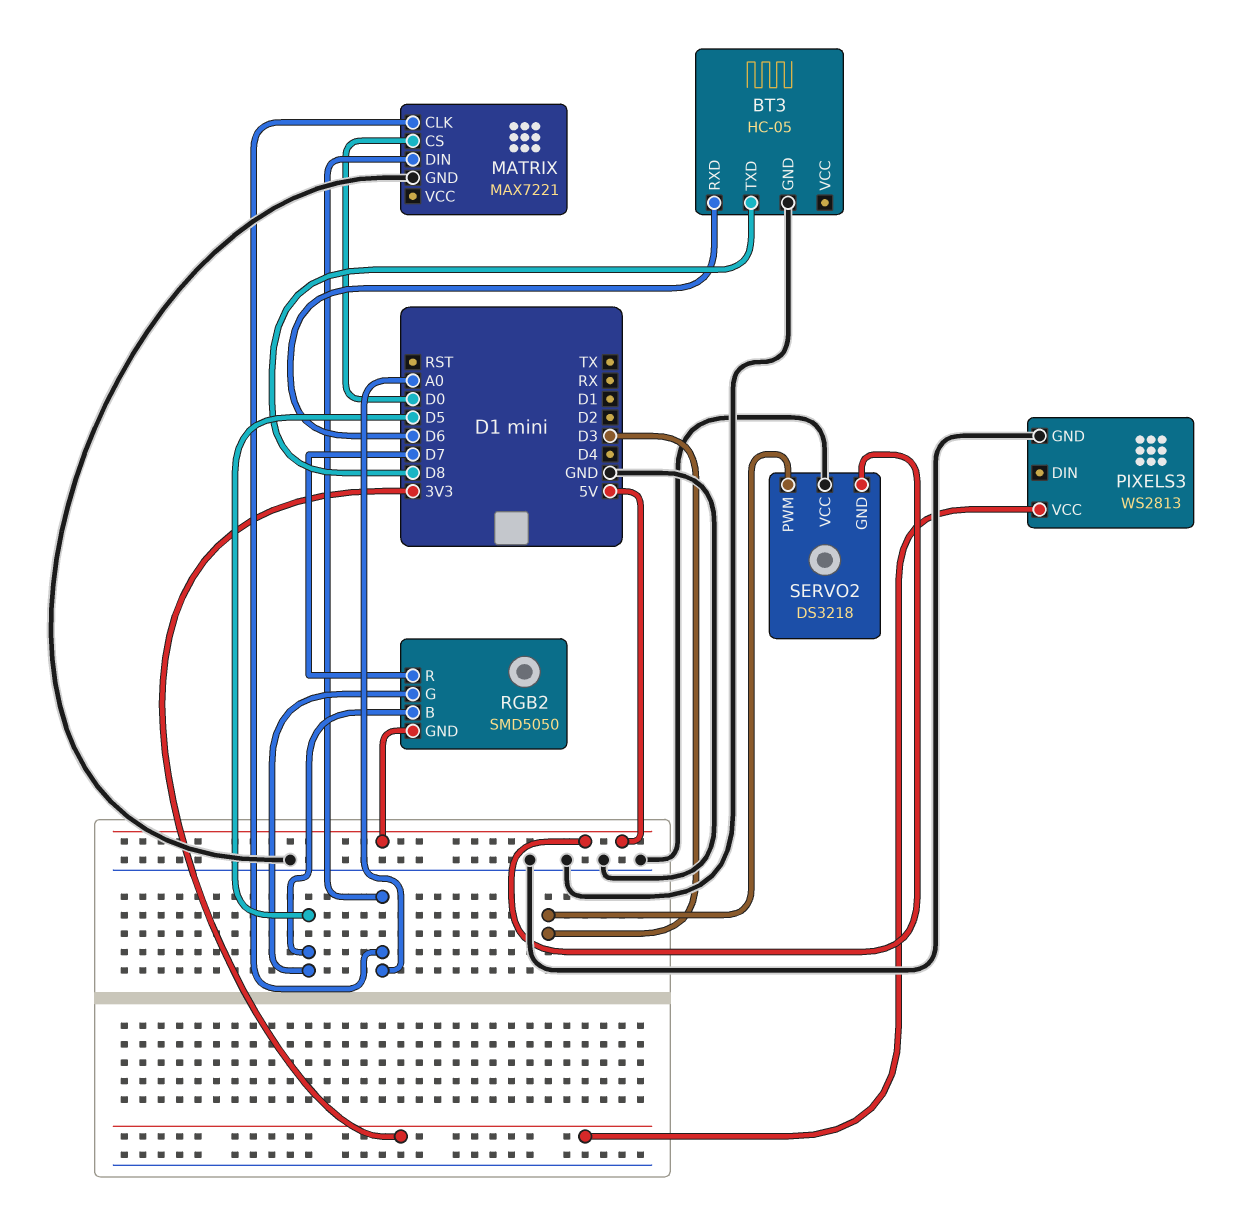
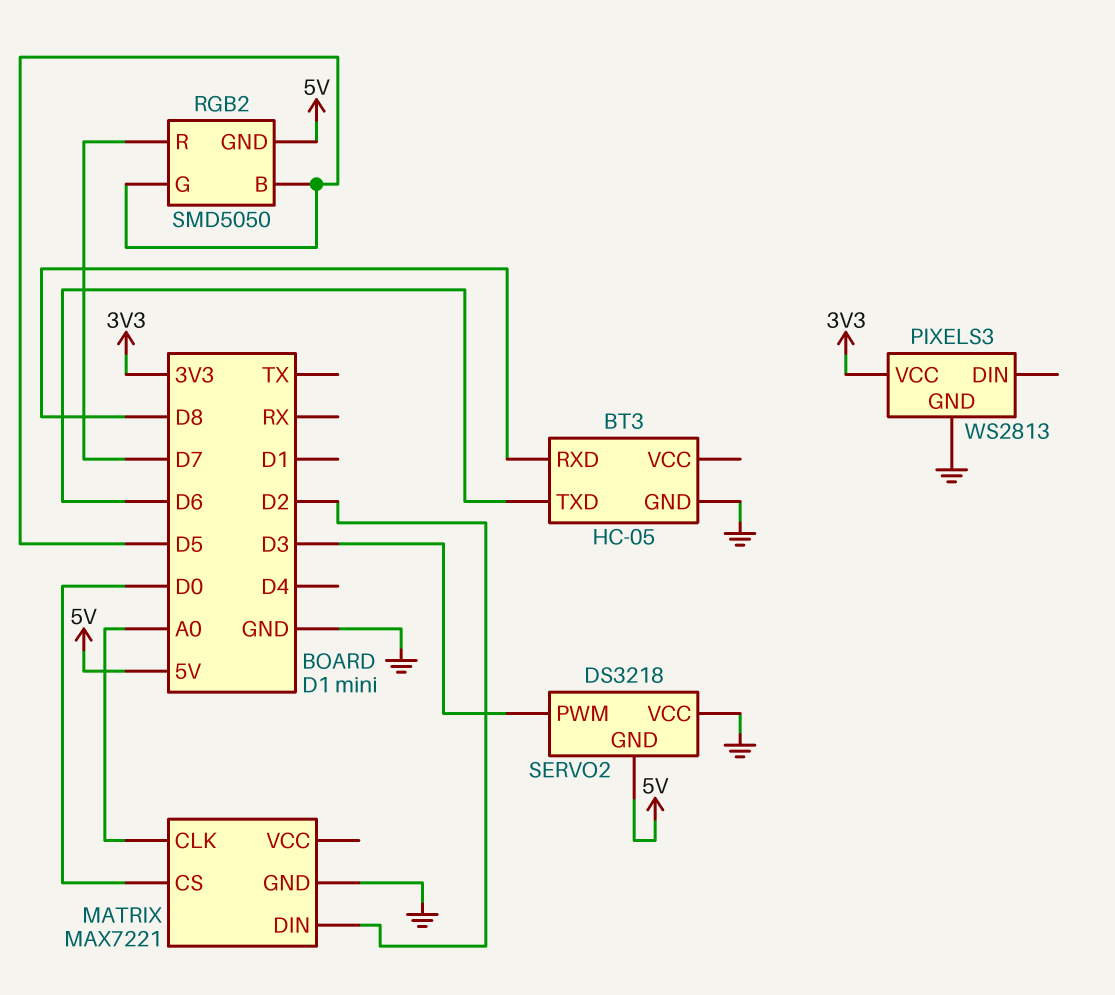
BT3 pin RXD: D6 -> D8
BT3 pin TXD: D8 -> D6
MATRIX pin DIN: A0 -> D2

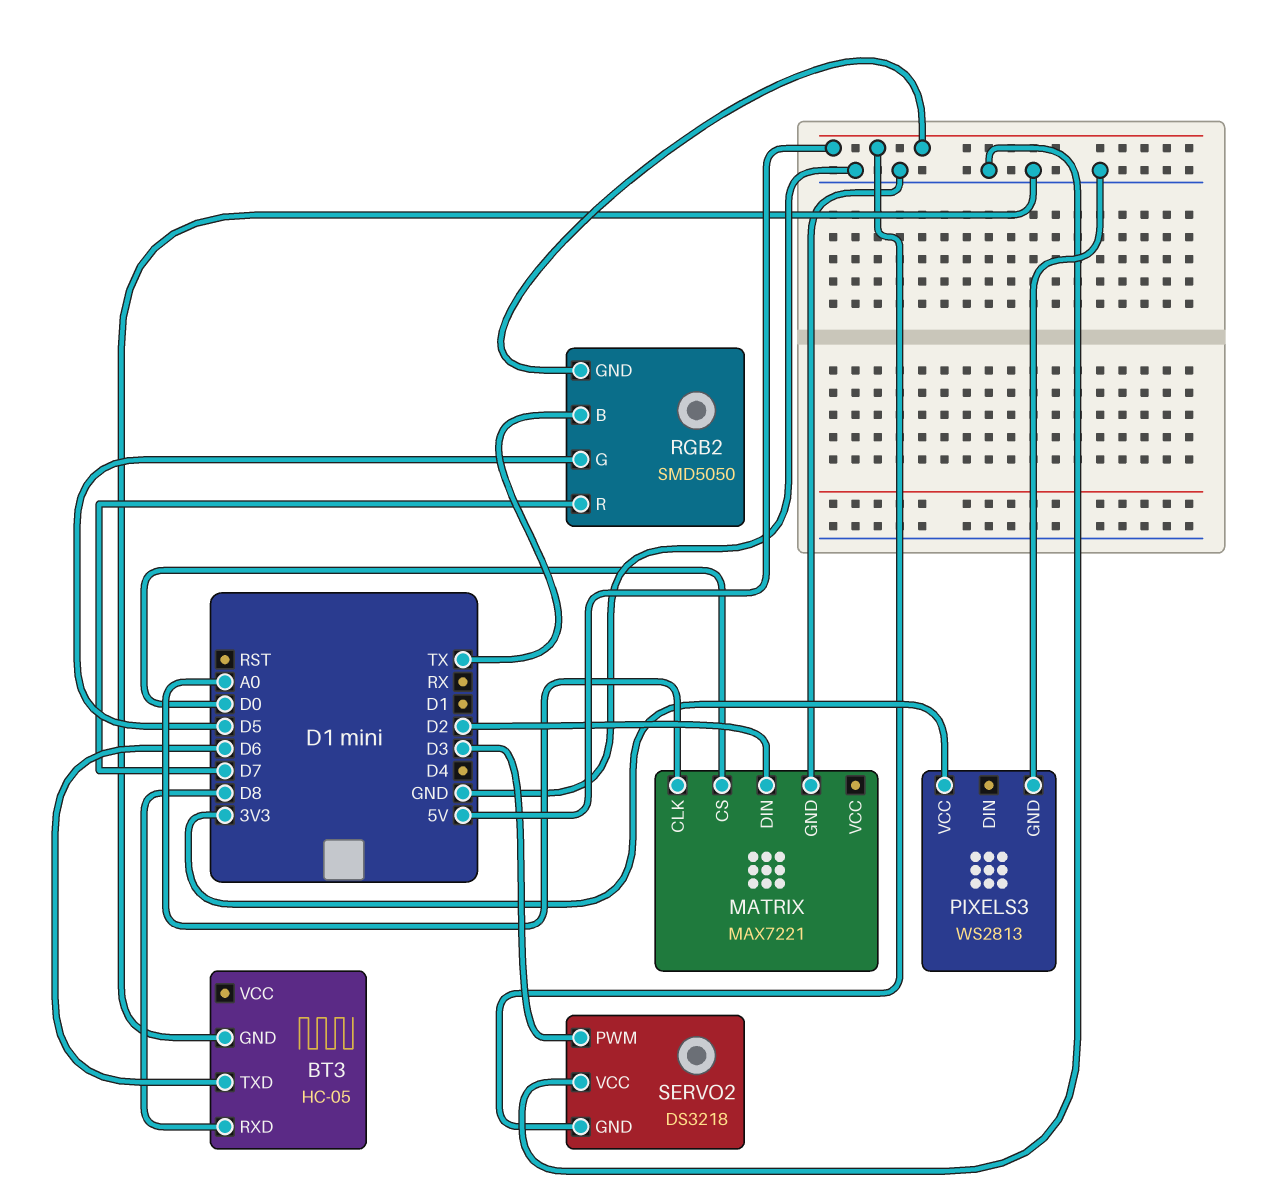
RGB2 pin B: D5 -> TX

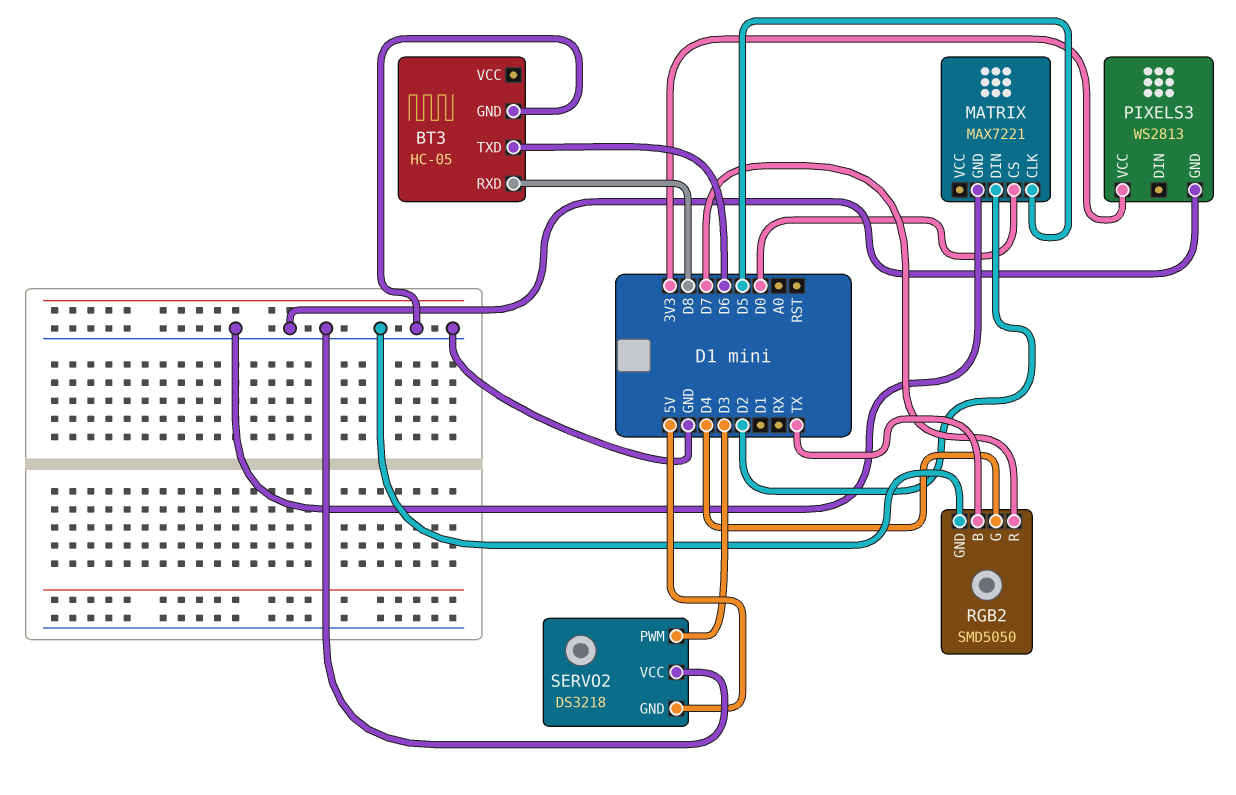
MATRIX pin CLK: A0 -> D5
RGB2 pin G: D5 -> D4
RGB2 pin GND: 5V -> GND

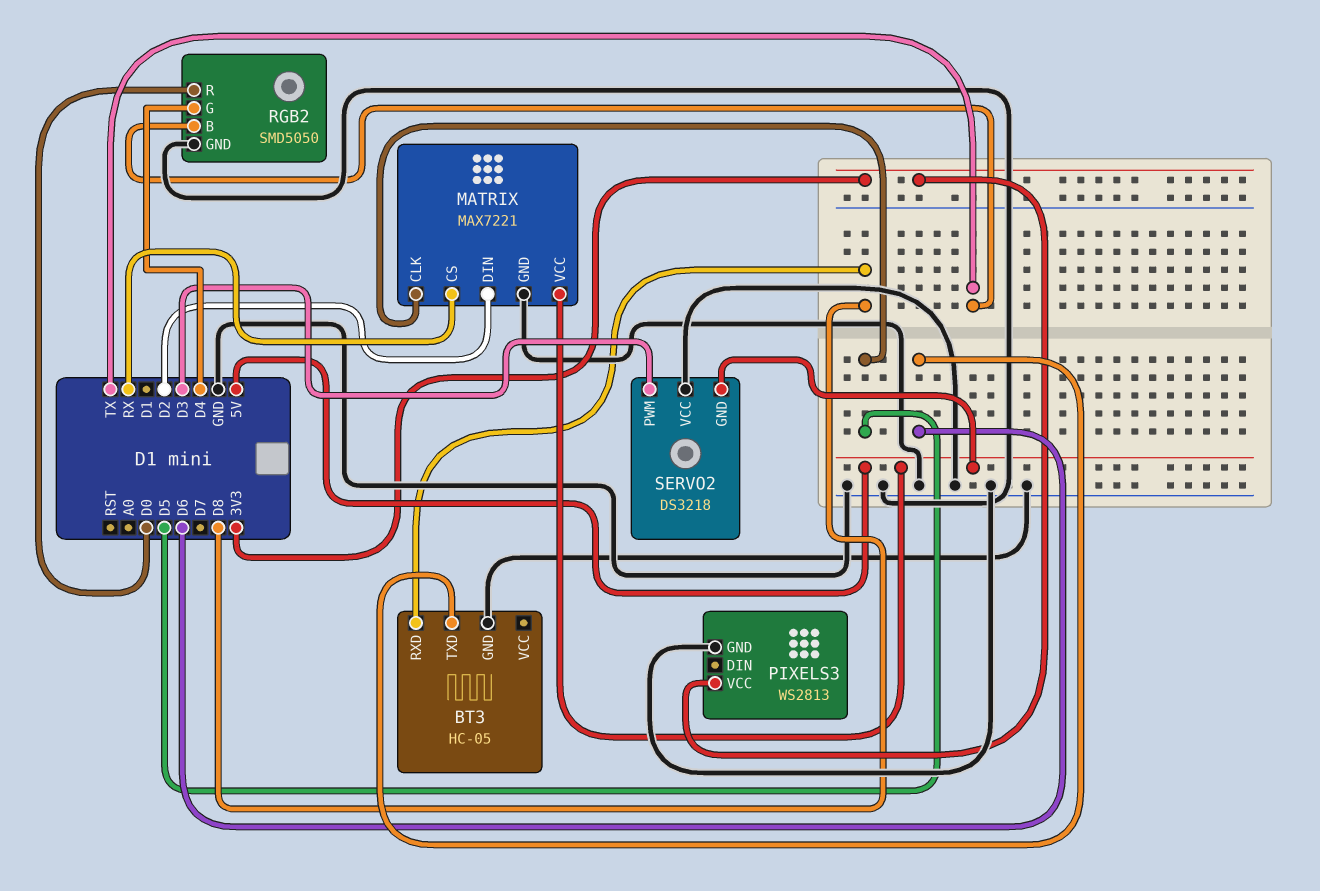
MATRIX pin CS: D0 -> RX
MATRIX pin VCC: none -> 5V
RGB2 pin R: D7 -> D0

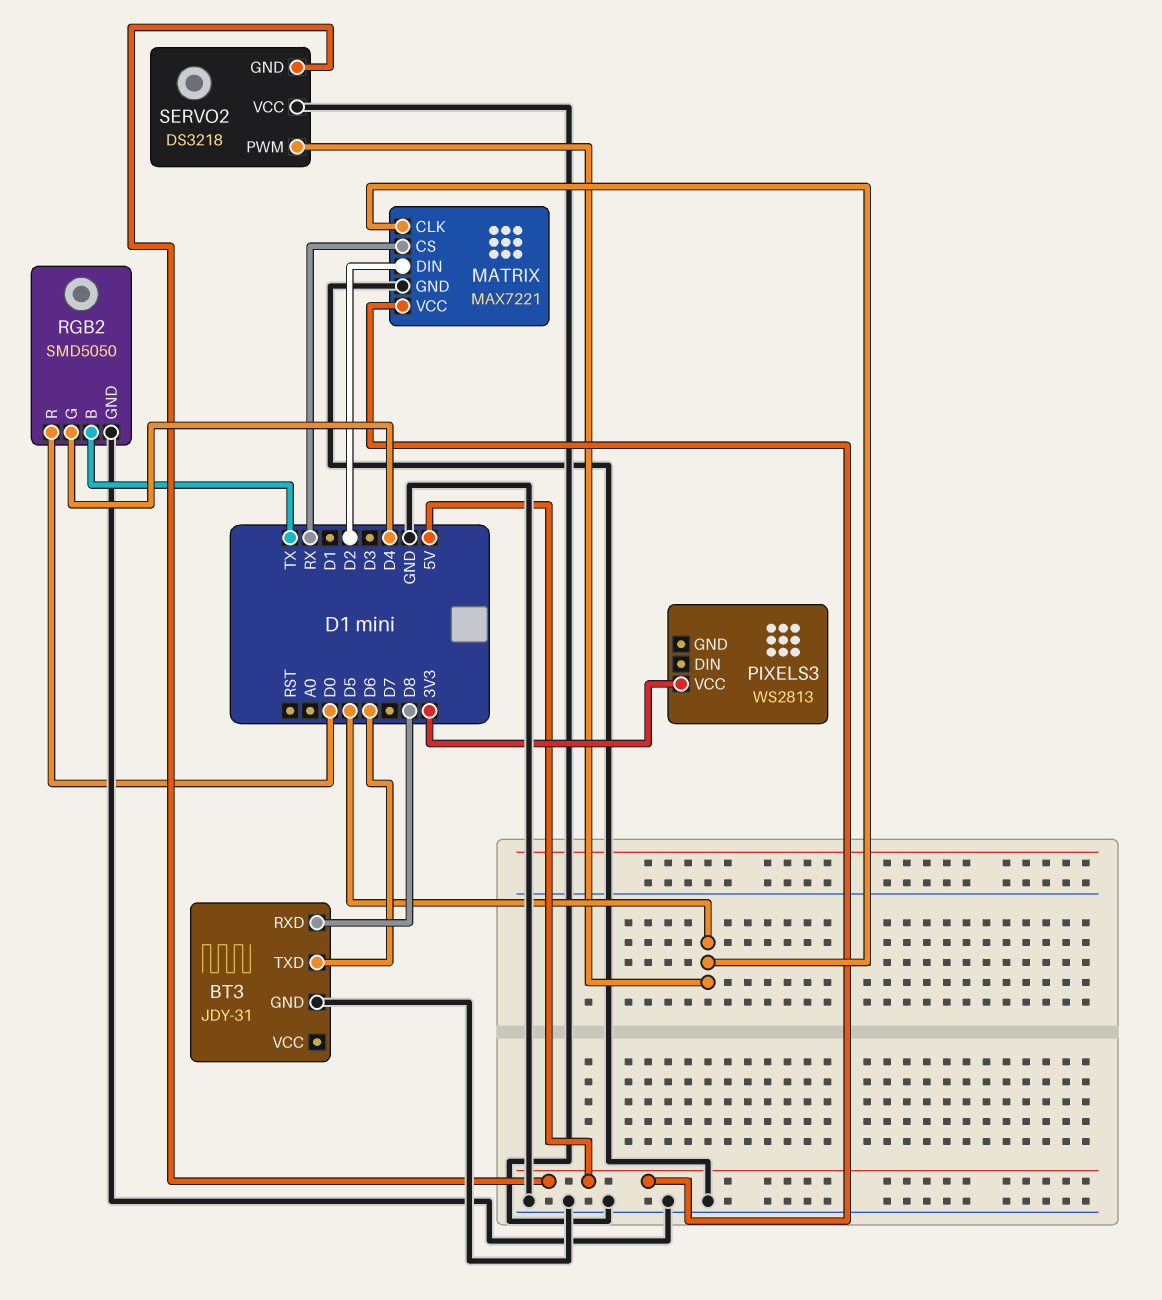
BT3: HC-05 -> JDY-31
PIXELS3 pin GND: GND -> none
SERVO2 pin PWM: D3 -> D5

